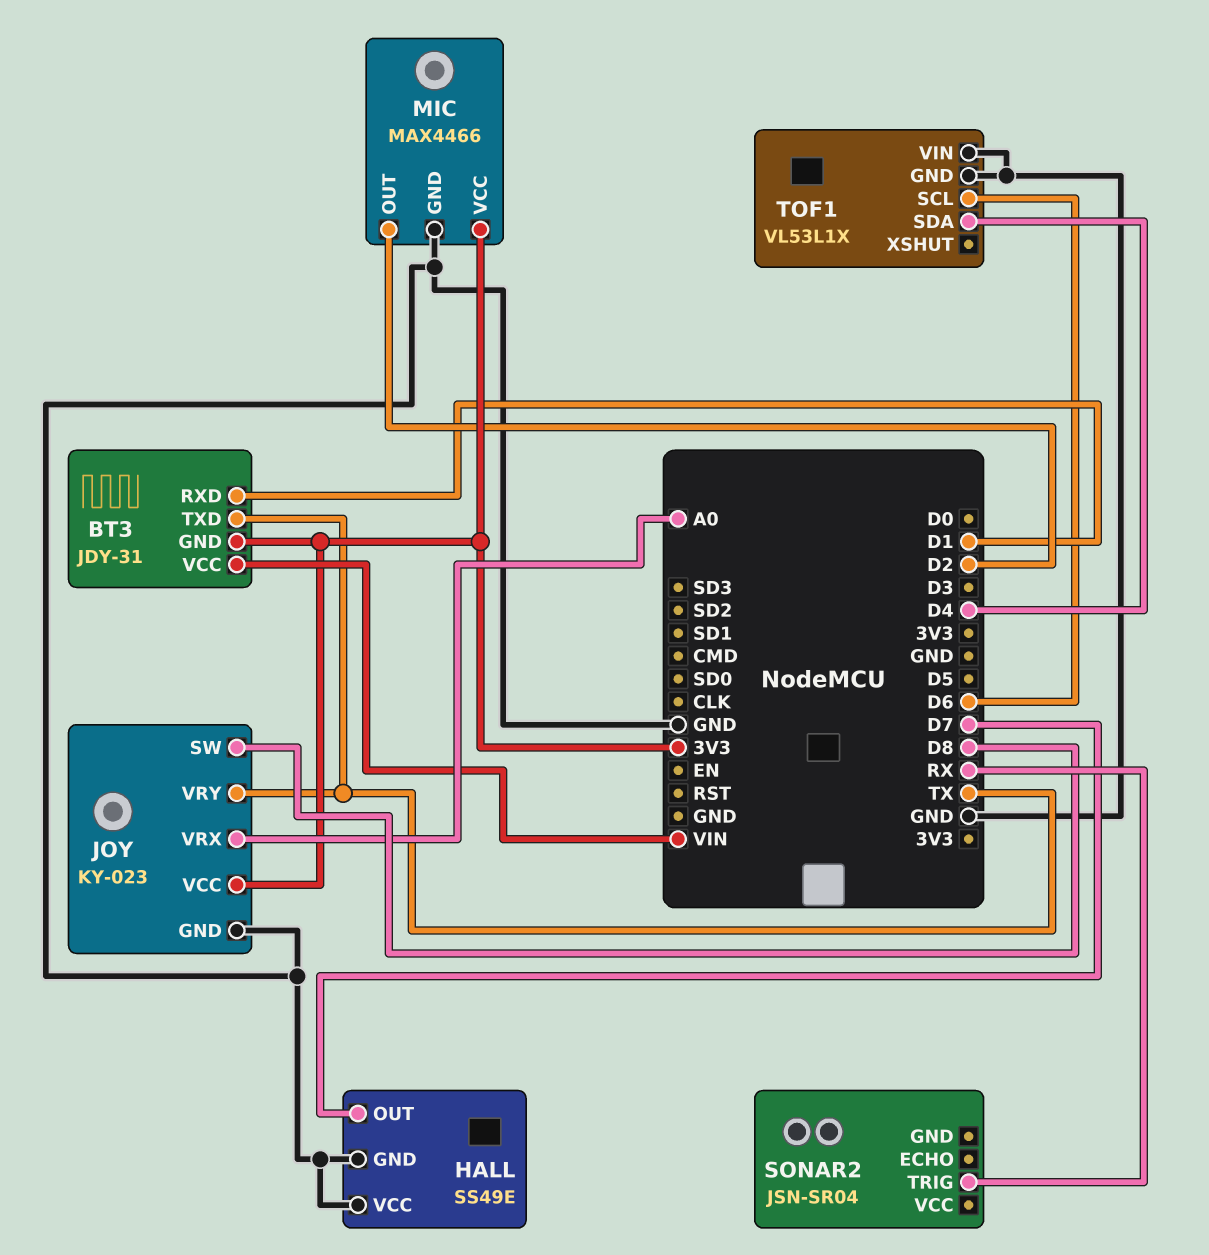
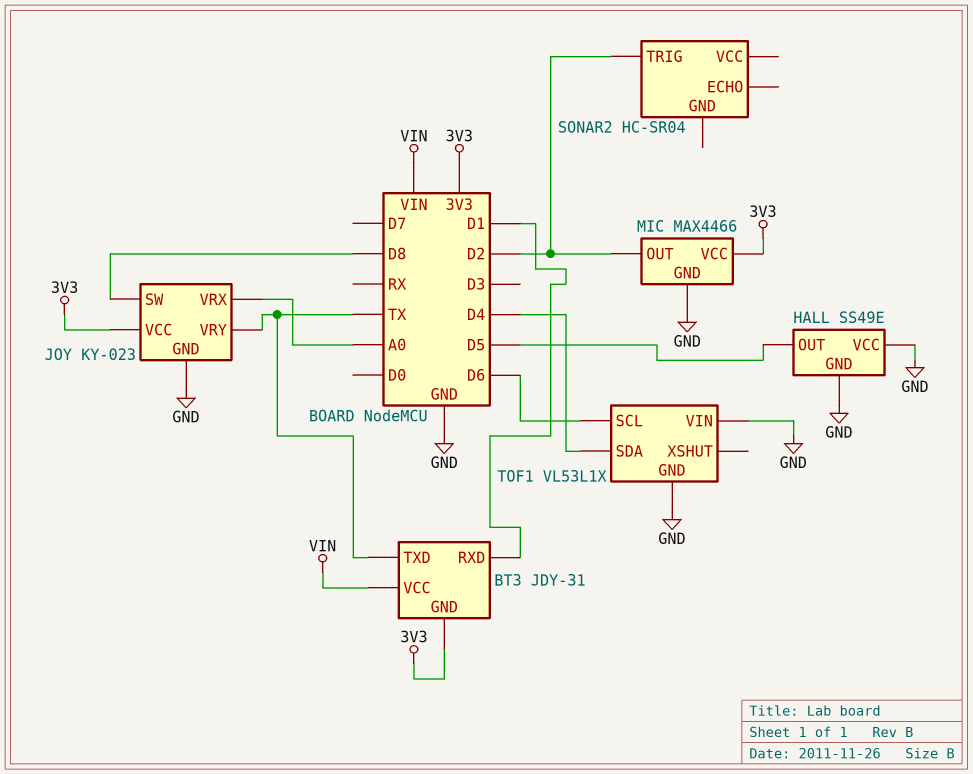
HALL pin OUT: D7 -> D5
SONAR2: JSN-SR04 -> HC-SR04
SONAR2 pin TRIG: RX -> D2

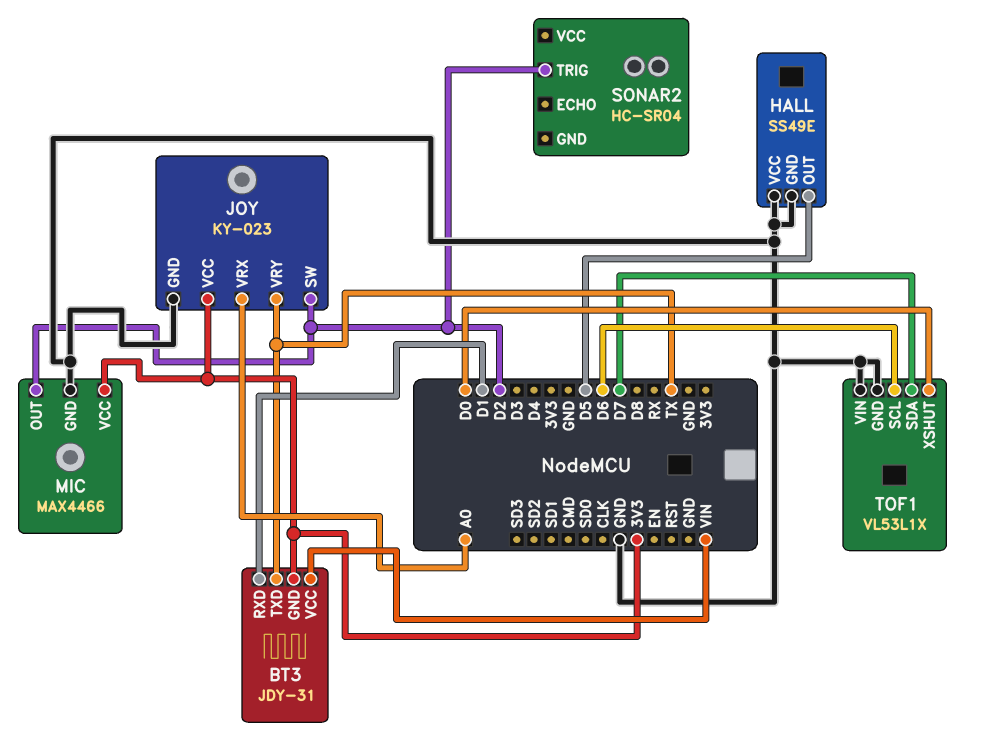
JOY pin SW: D8 -> D2
TOF1 pin SDA: D4 -> D7
TOF1 pin XSHUT: none -> D0

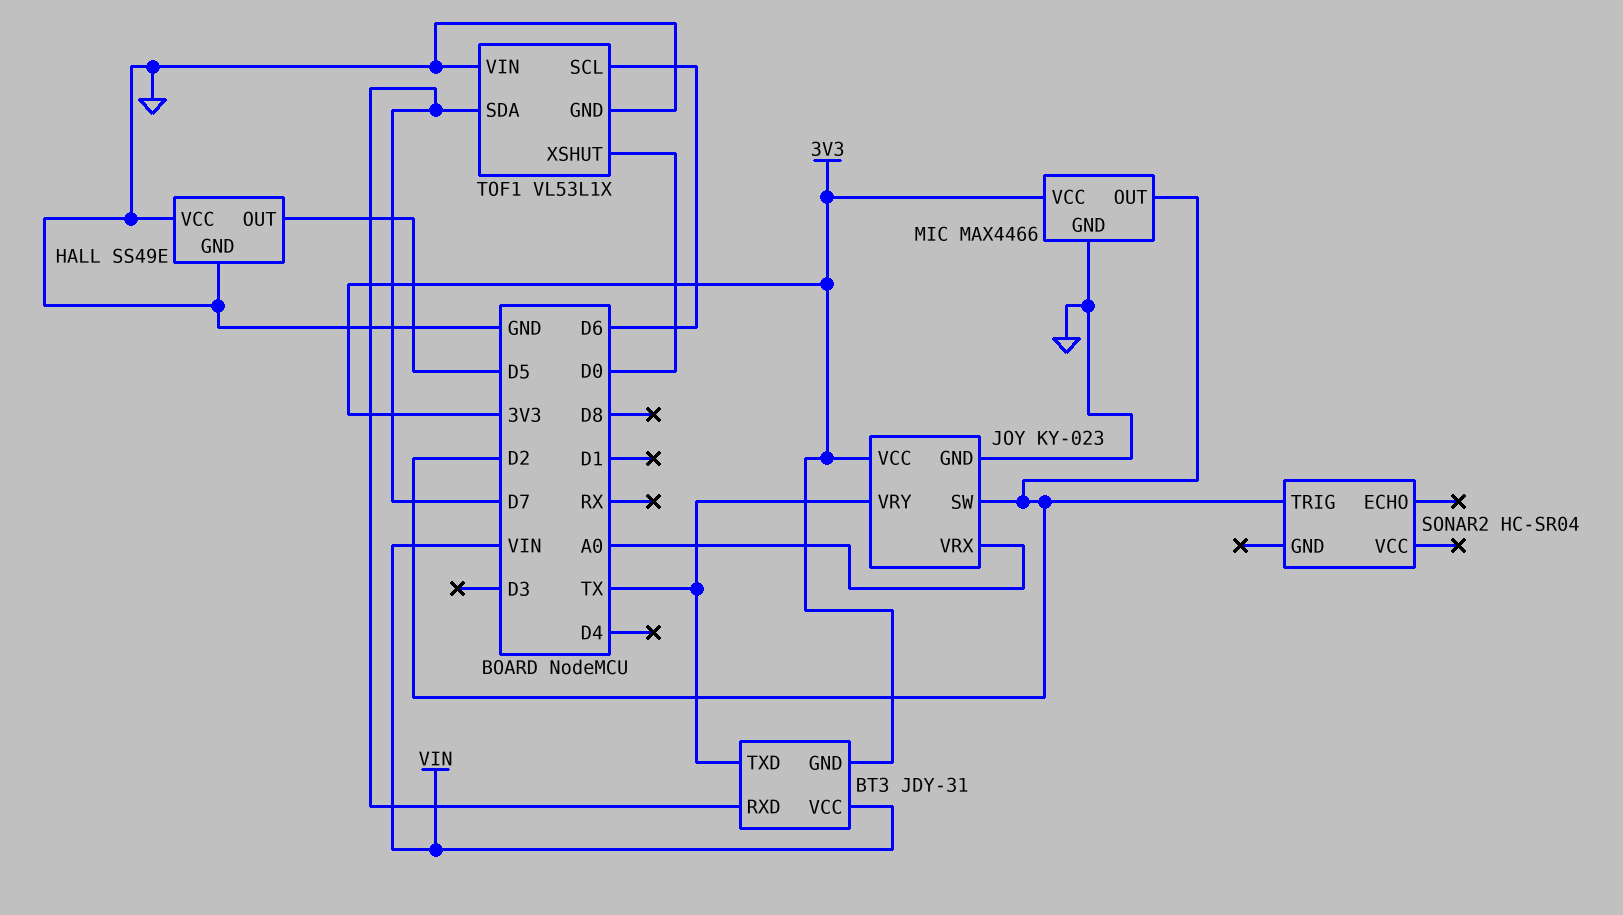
BT3 pin RXD: D1 -> D7

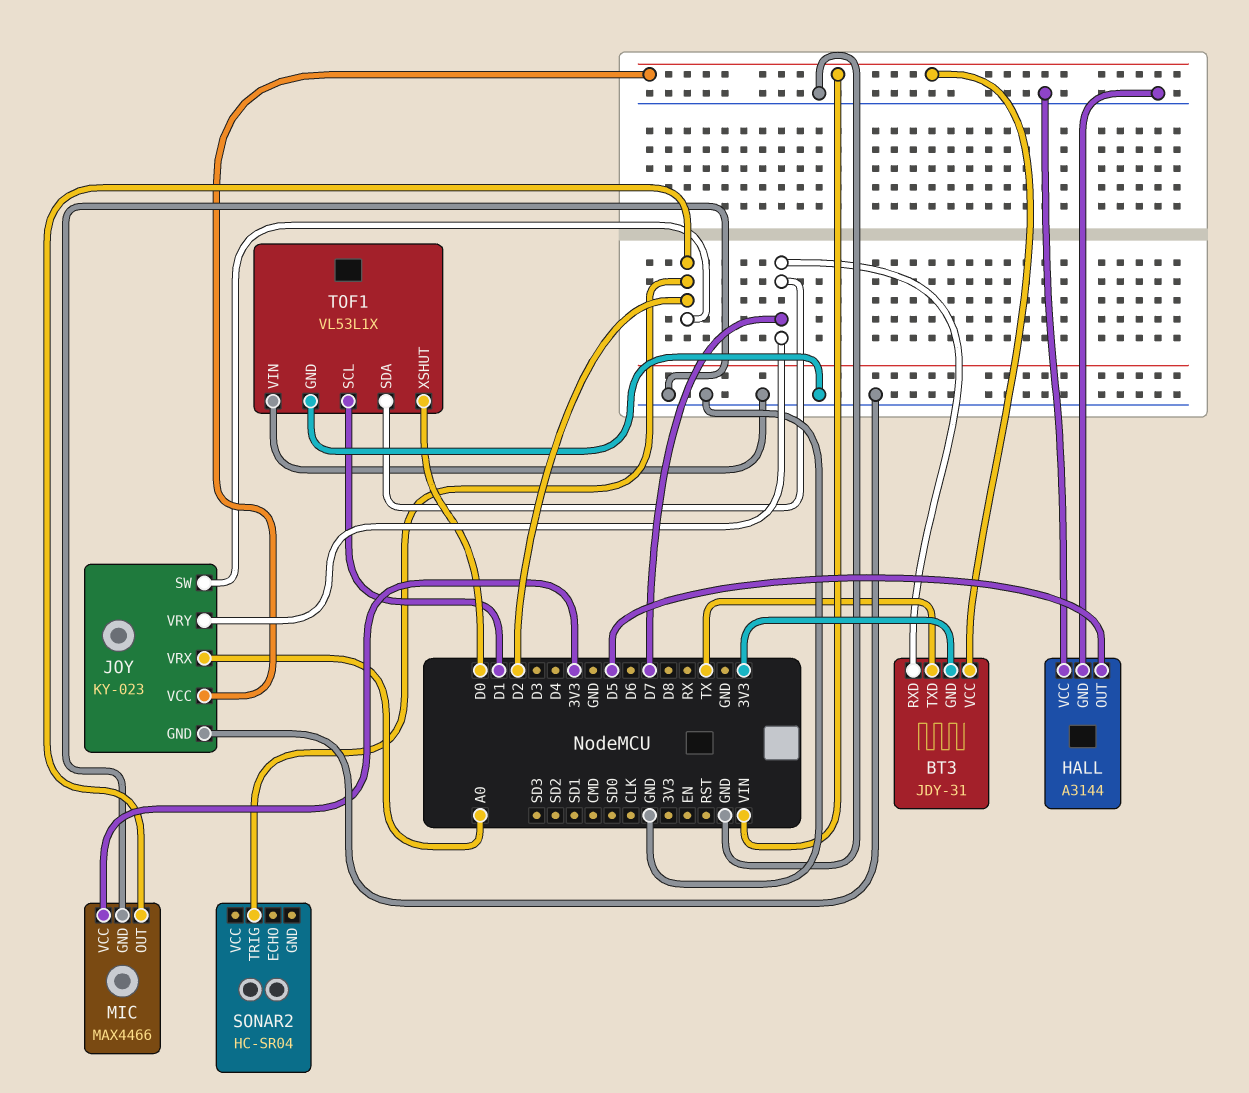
HALL: SS49E -> A3144
JOY pin VCC: 3V3 -> VIN
JOY pin VRY: TX -> D7
TOF1 pin SCL: D6 -> D1

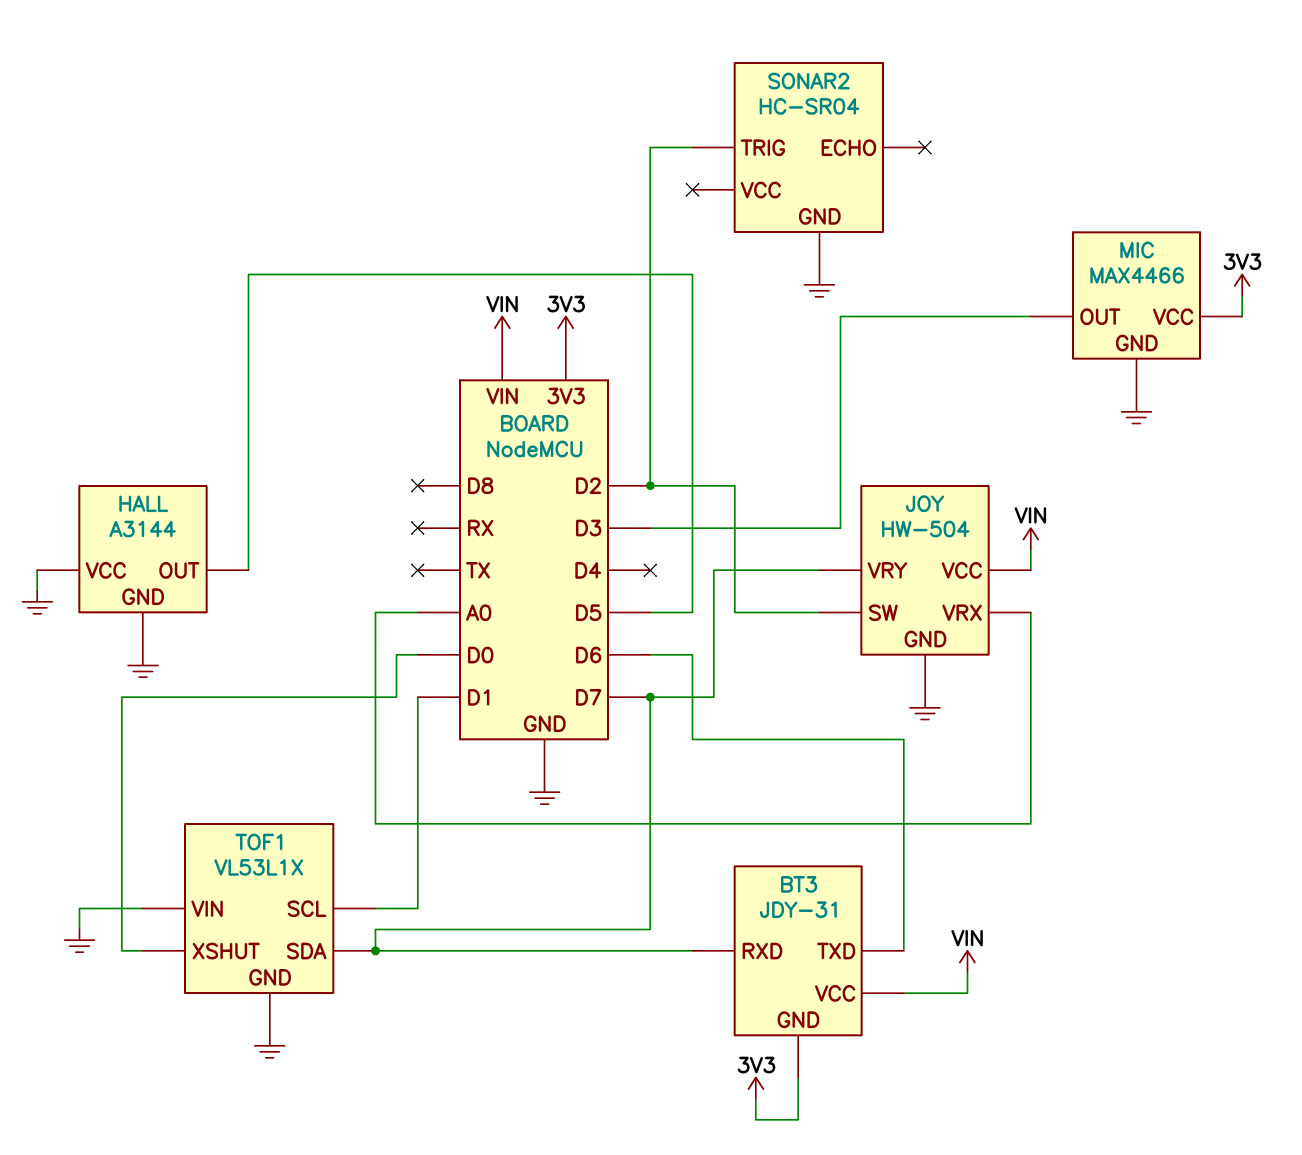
BT3 pin TXD: TX -> D6
JOY: KY-023 -> HW-504
MIC pin OUT: D2 -> D3
SONAR2 pin GND: none -> GND

